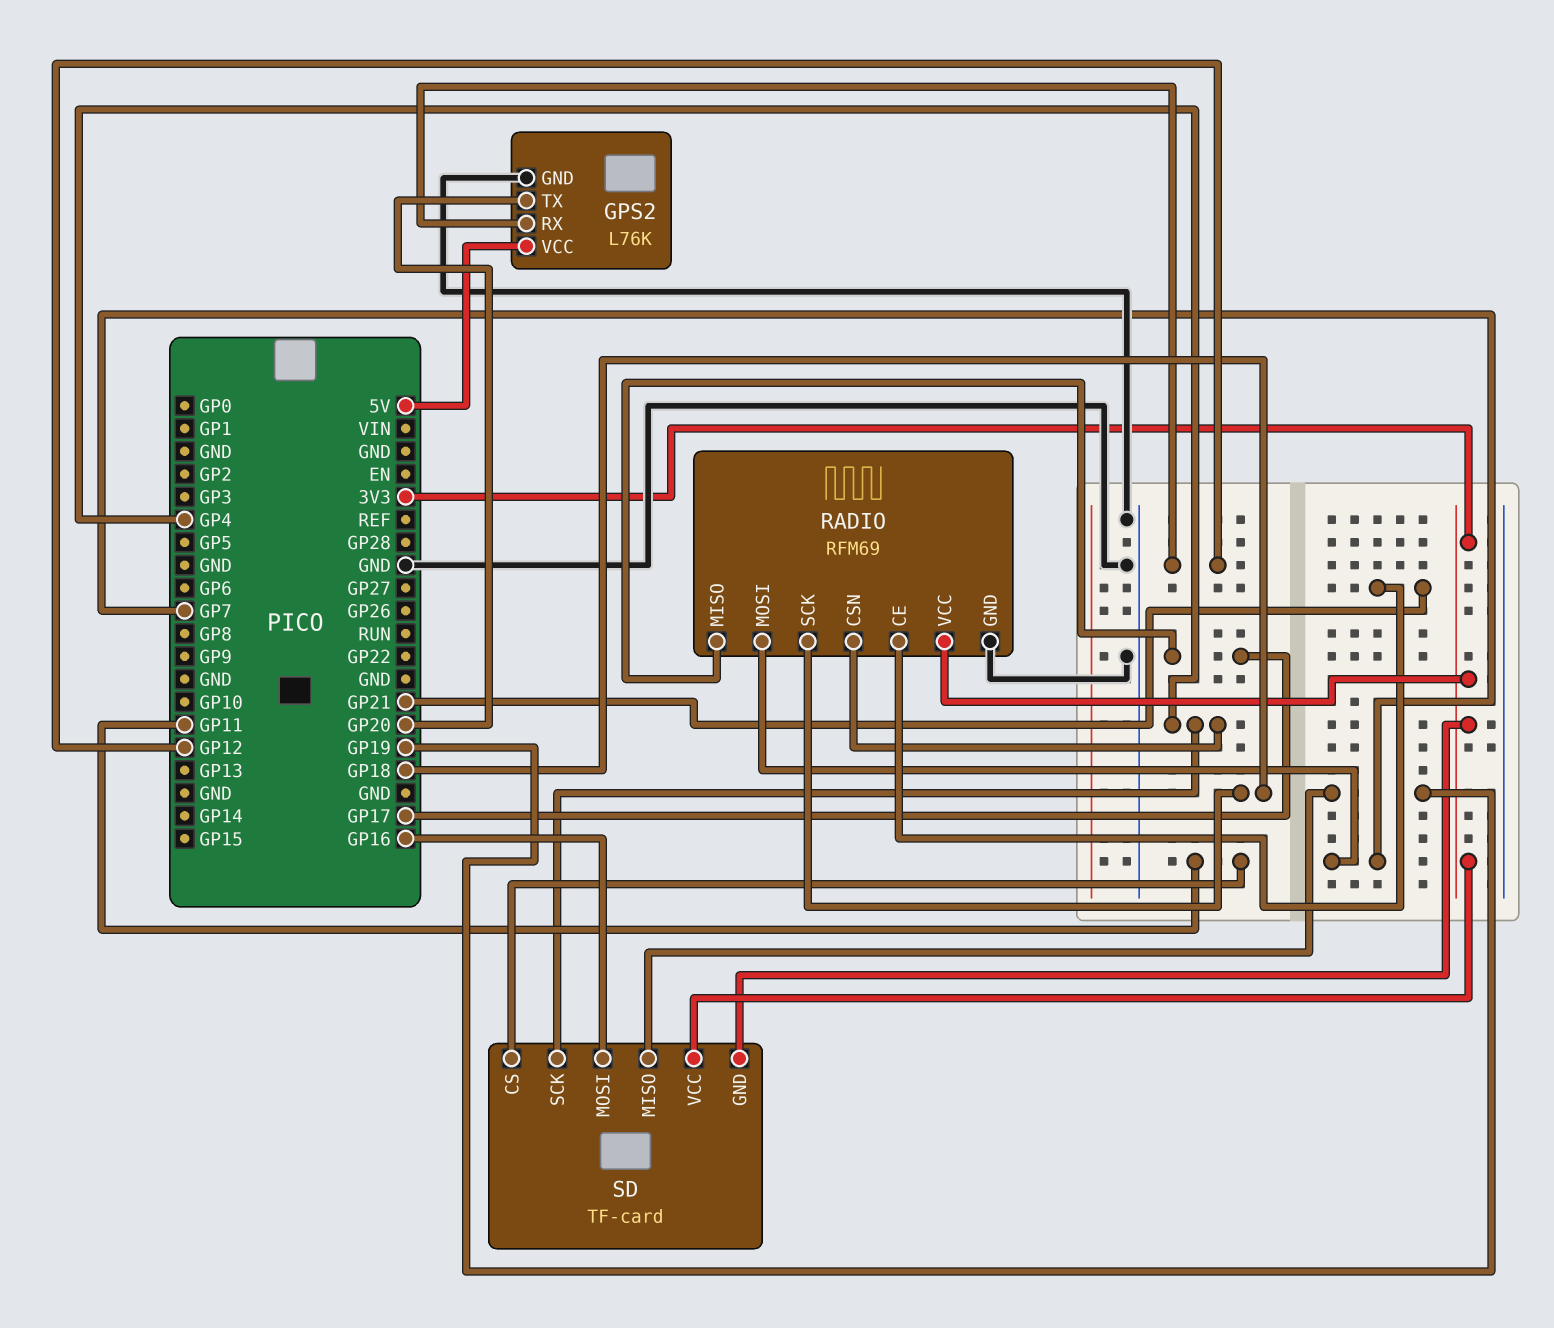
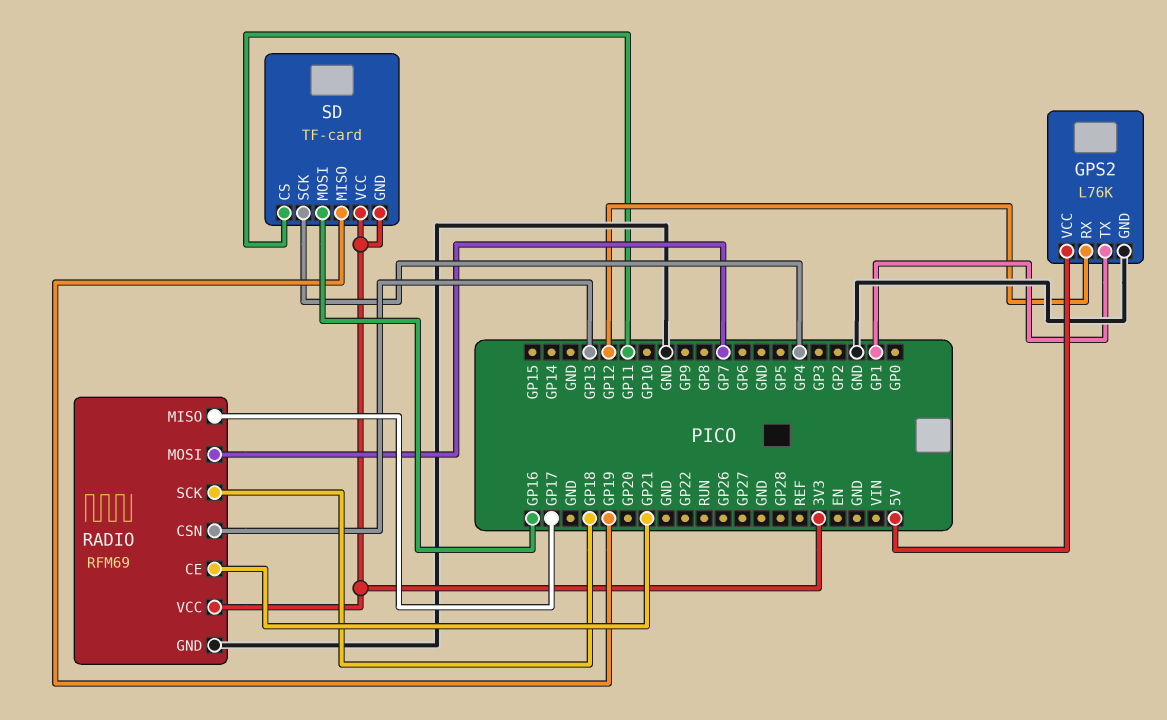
GPS2 pin TX: GP20 -> GP1
RADIO pin CSN: GP4 -> GP13

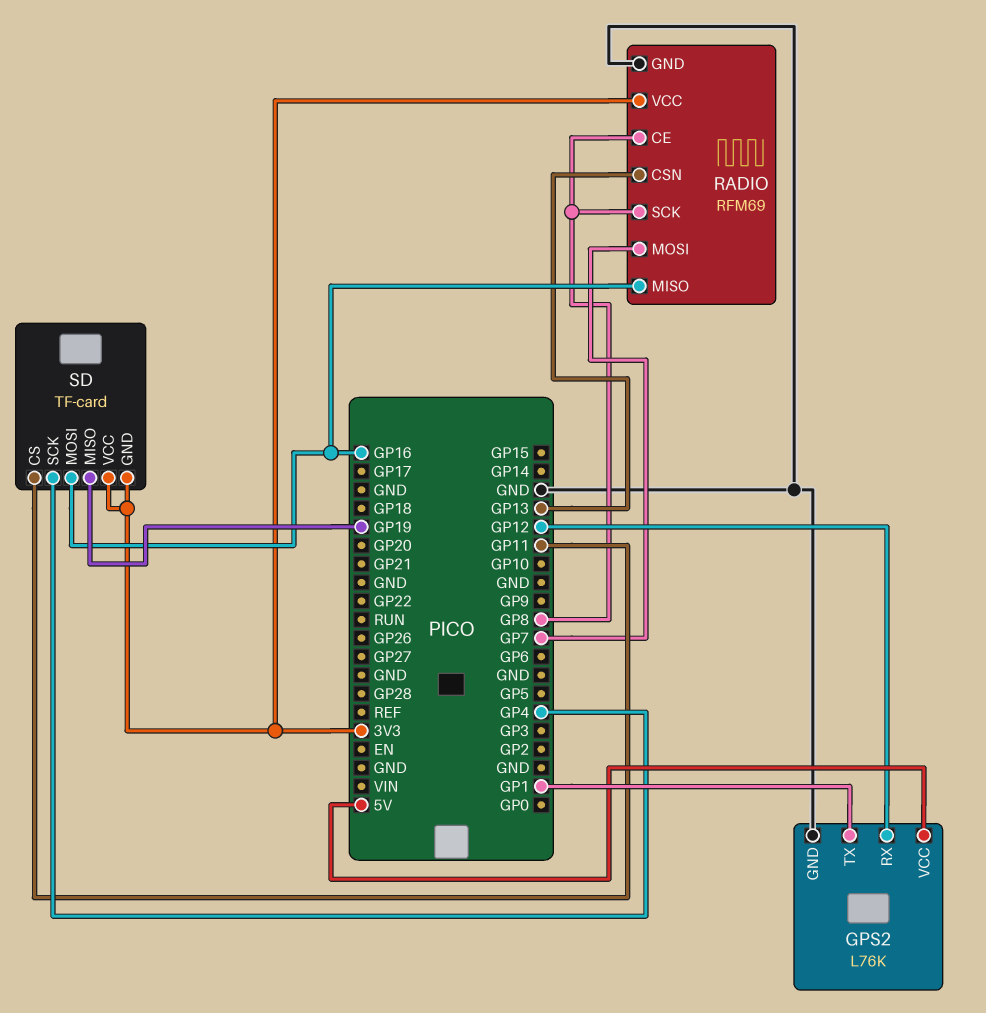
RADIO pin CE: GP21 -> GP8
RADIO pin MISO: GP17 -> GP16
RADIO pin SCK: GP18 -> GP8

